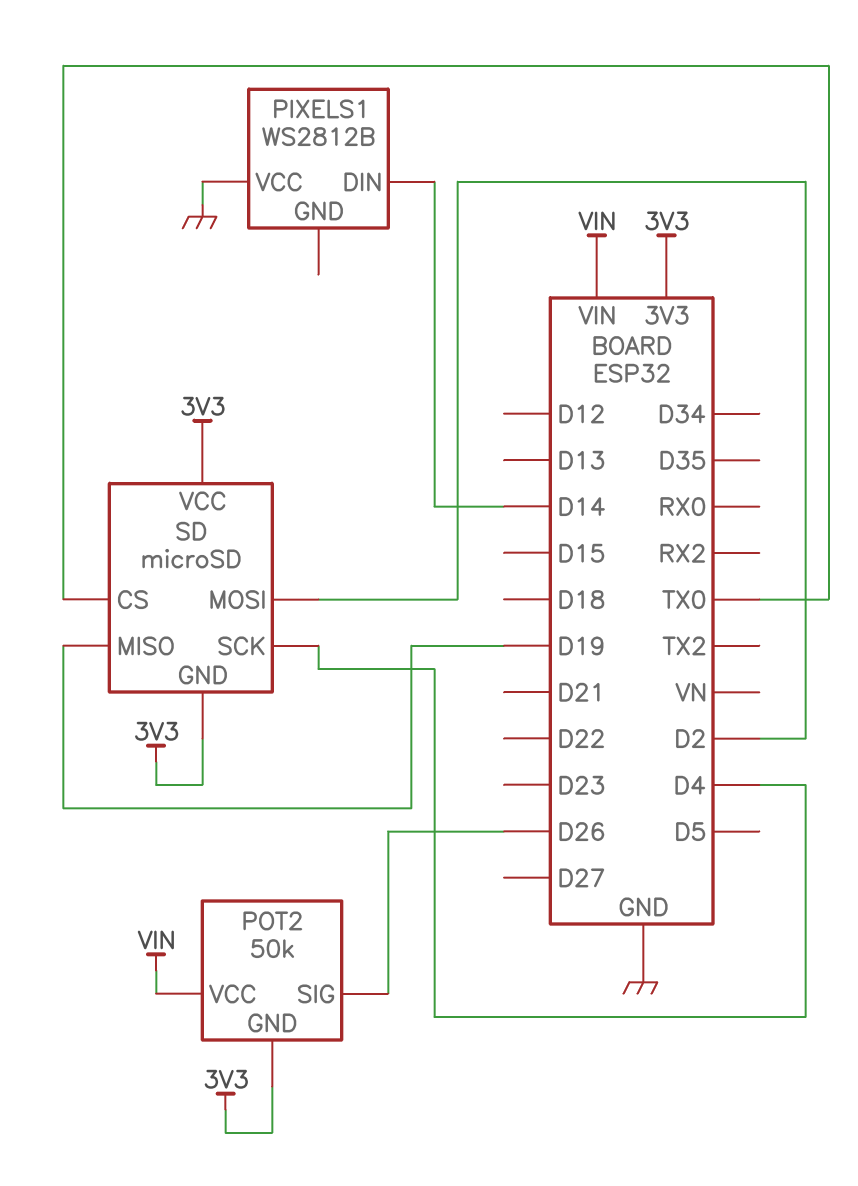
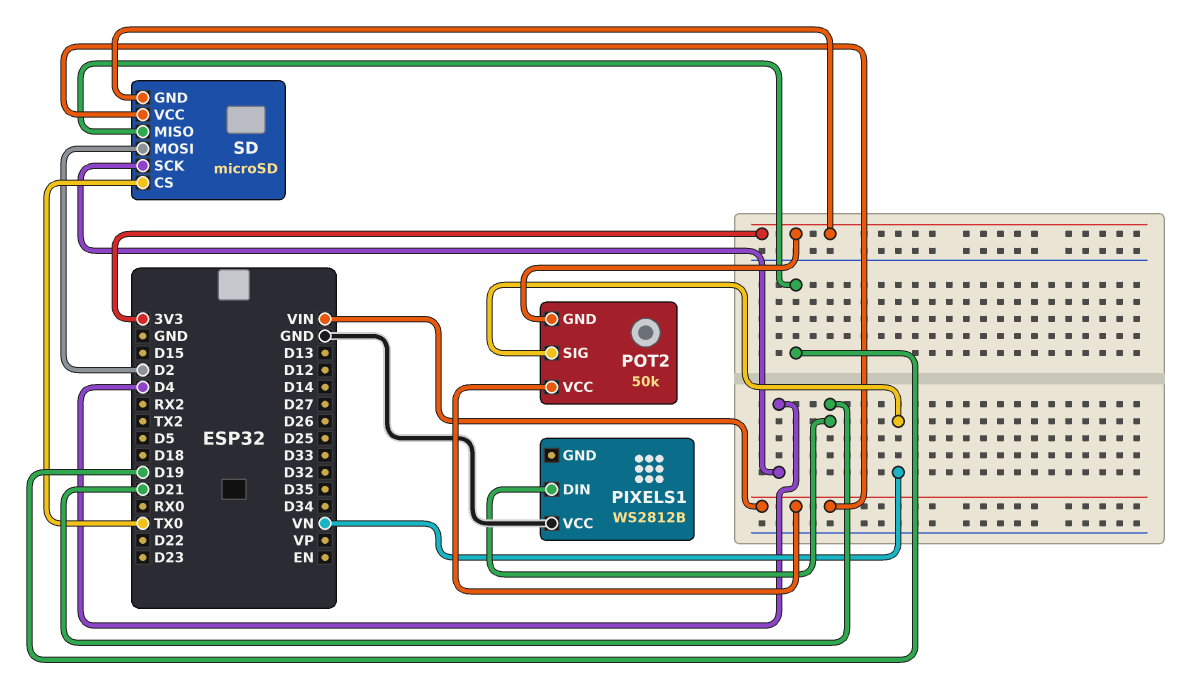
PIXELS1 pin DIN: D14 -> D21
POT2 pin SIG: D26 -> VN
SD pin VCC: 3V3 -> VIN

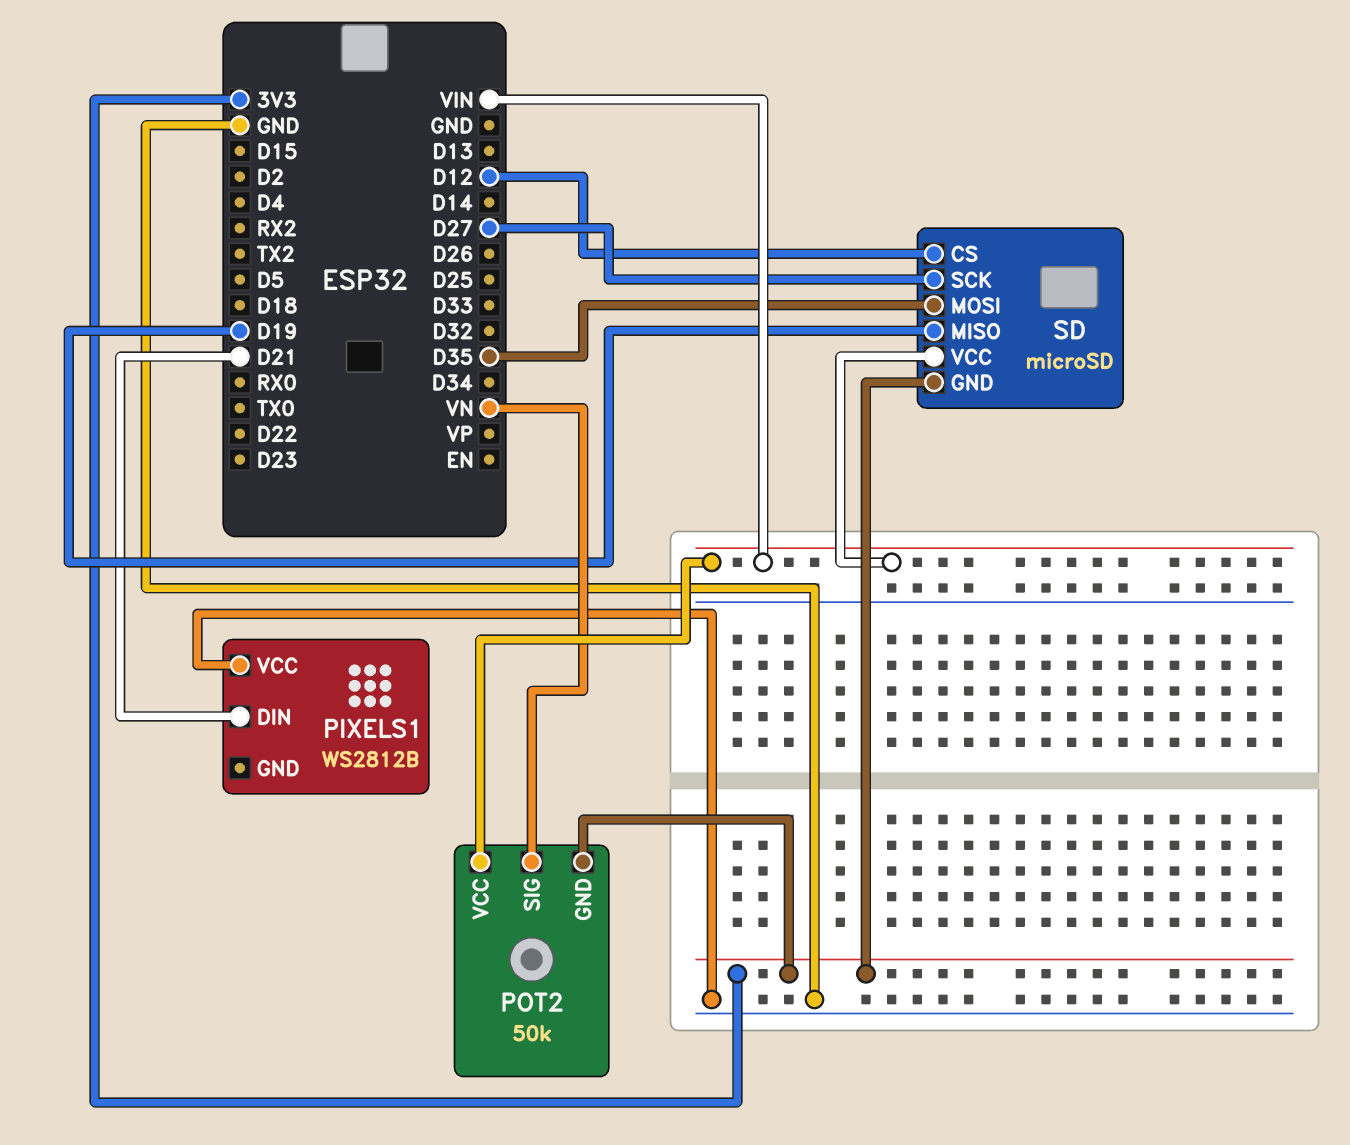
SD pin CS: TX0 -> D12
SD pin MOSI: D2 -> D35
SD pin SCK: D4 -> D27

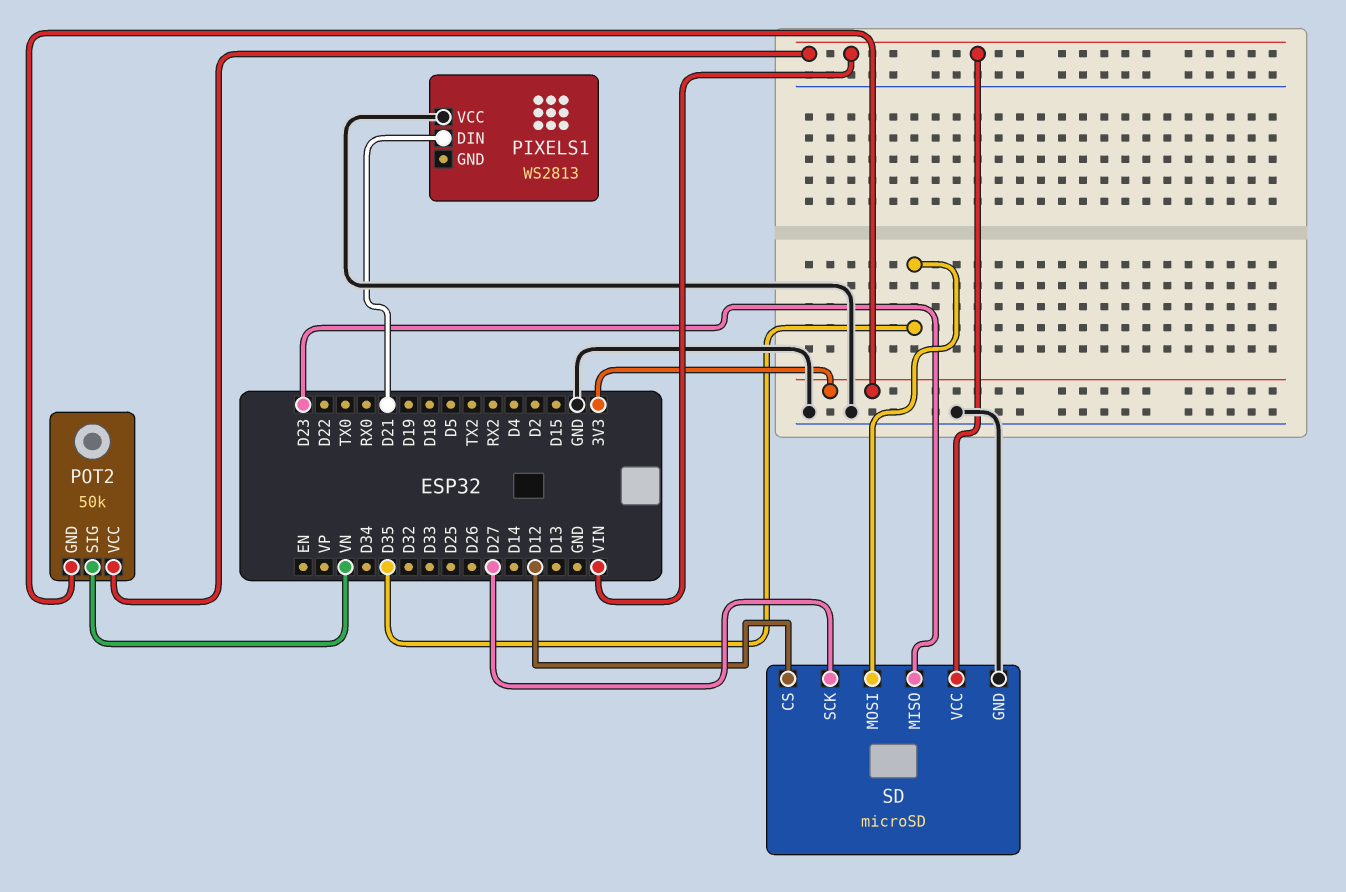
PIXELS1: WS2812B -> WS2813
SD pin GND: 3V3 -> GND
SD pin MISO: D19 -> D23

